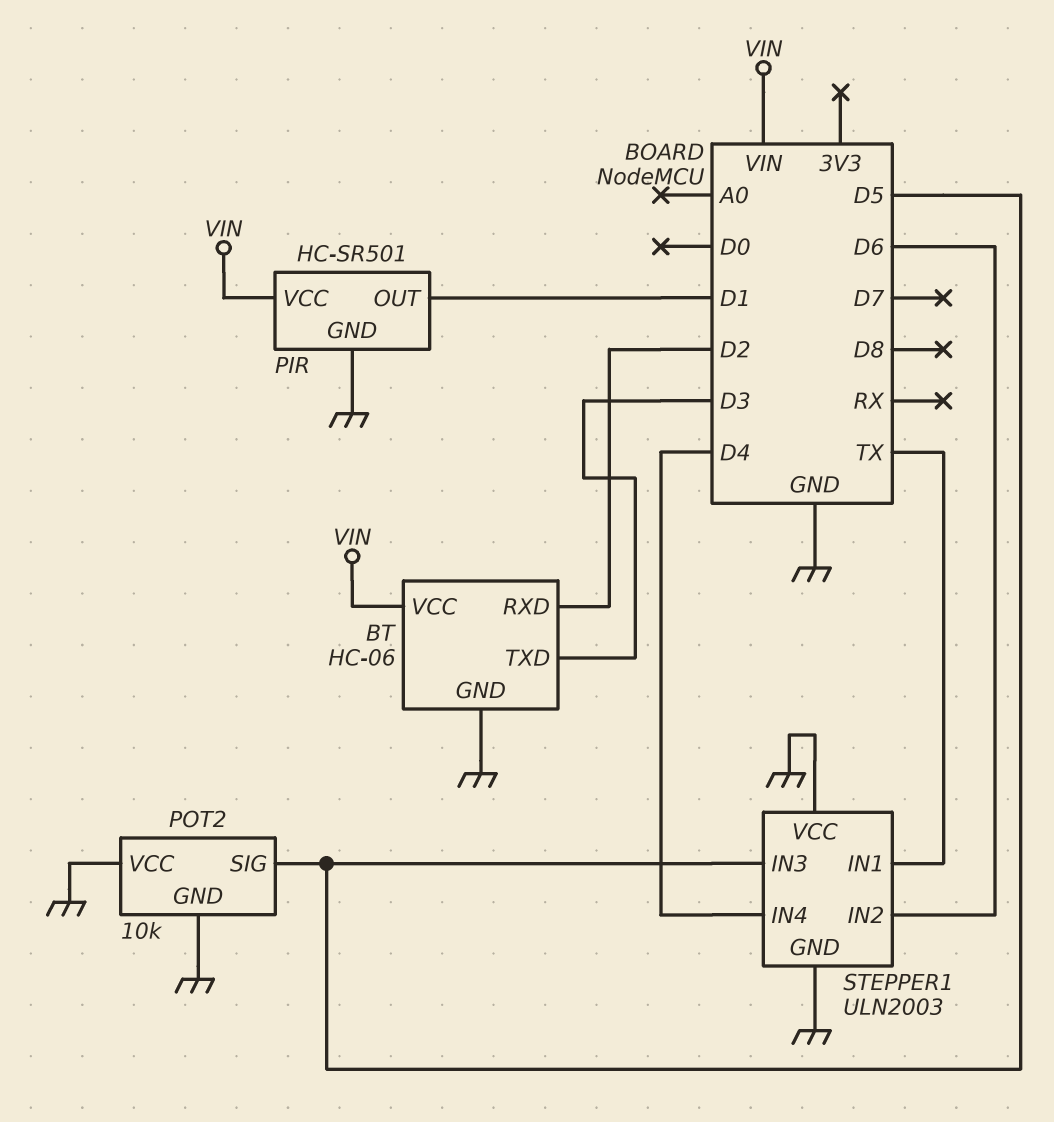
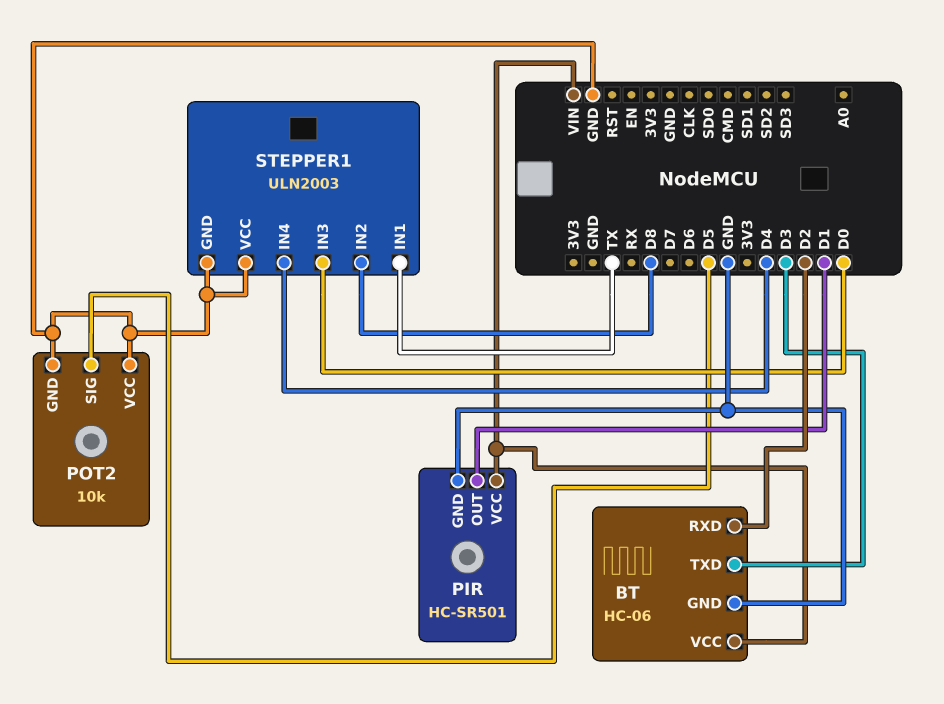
STEPPER1 pin IN2: D6 -> D8
STEPPER1 pin IN3: D5 -> D0

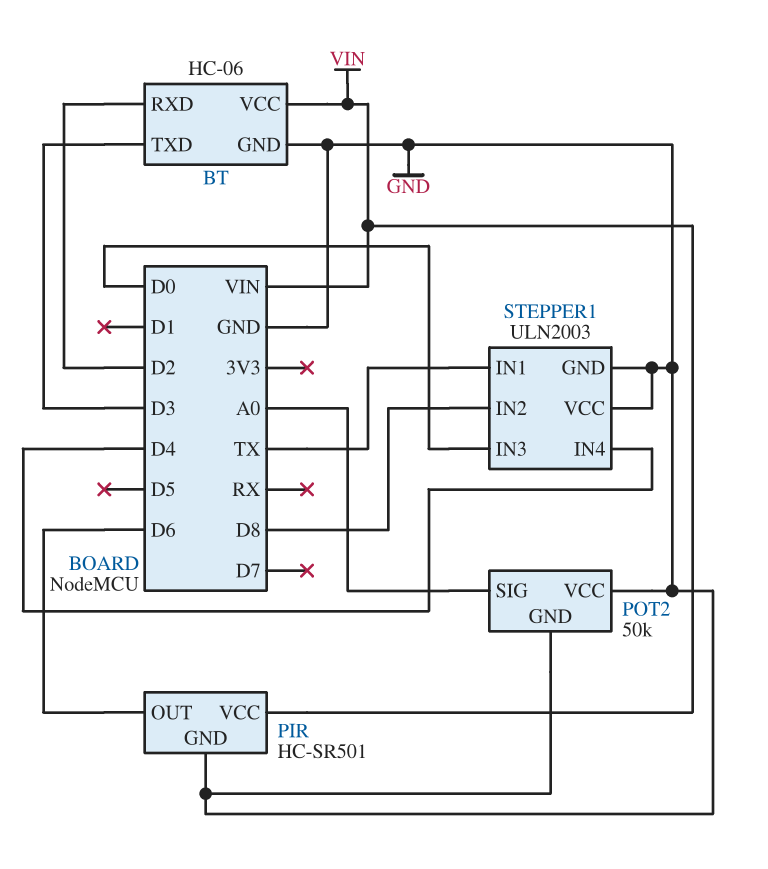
PIR pin OUT: D1 -> D6
POT2: 10k -> 50k
POT2 pin SIG: D5 -> A0

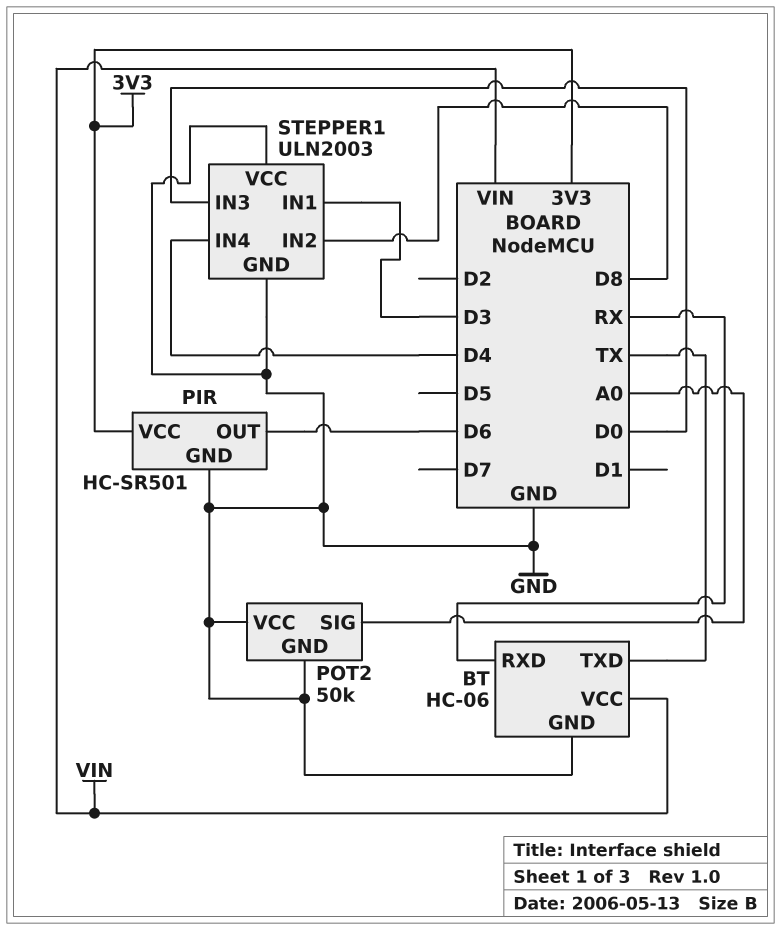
BT pin RXD: D2 -> RX
BT pin TXD: D3 -> TX
PIR pin VCC: VIN -> 3V3
STEPPER1 pin IN1: TX -> D3

